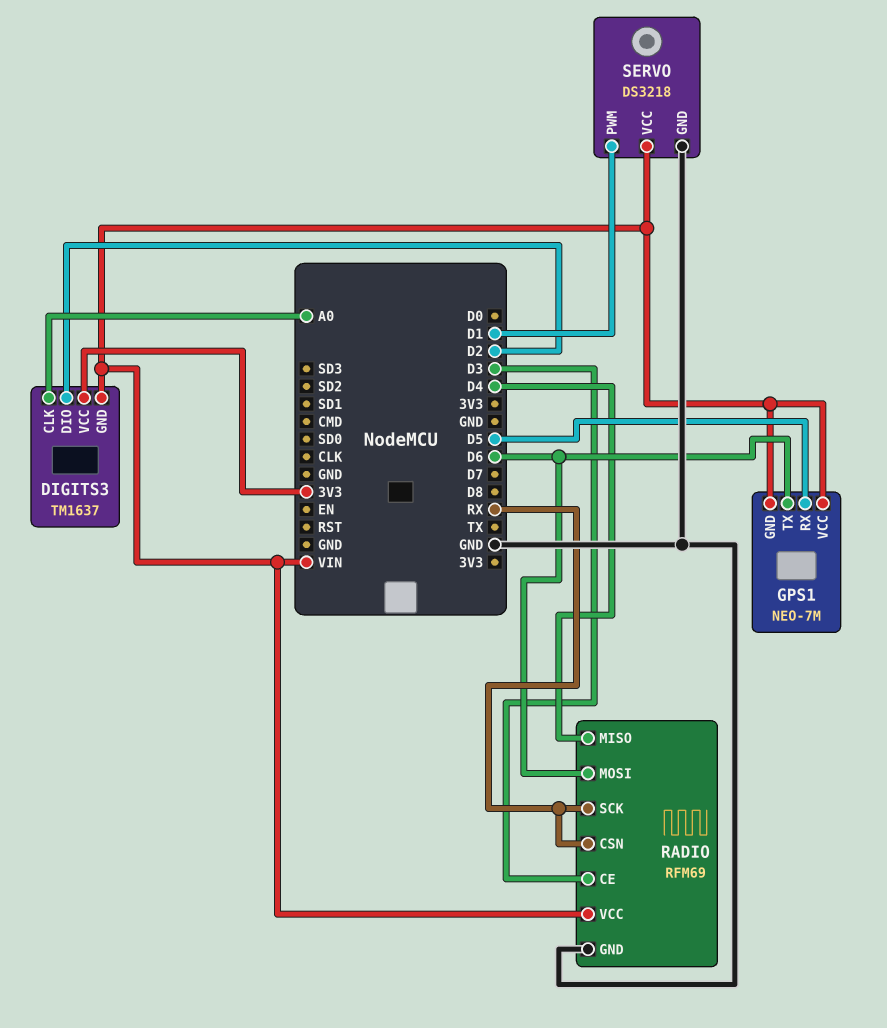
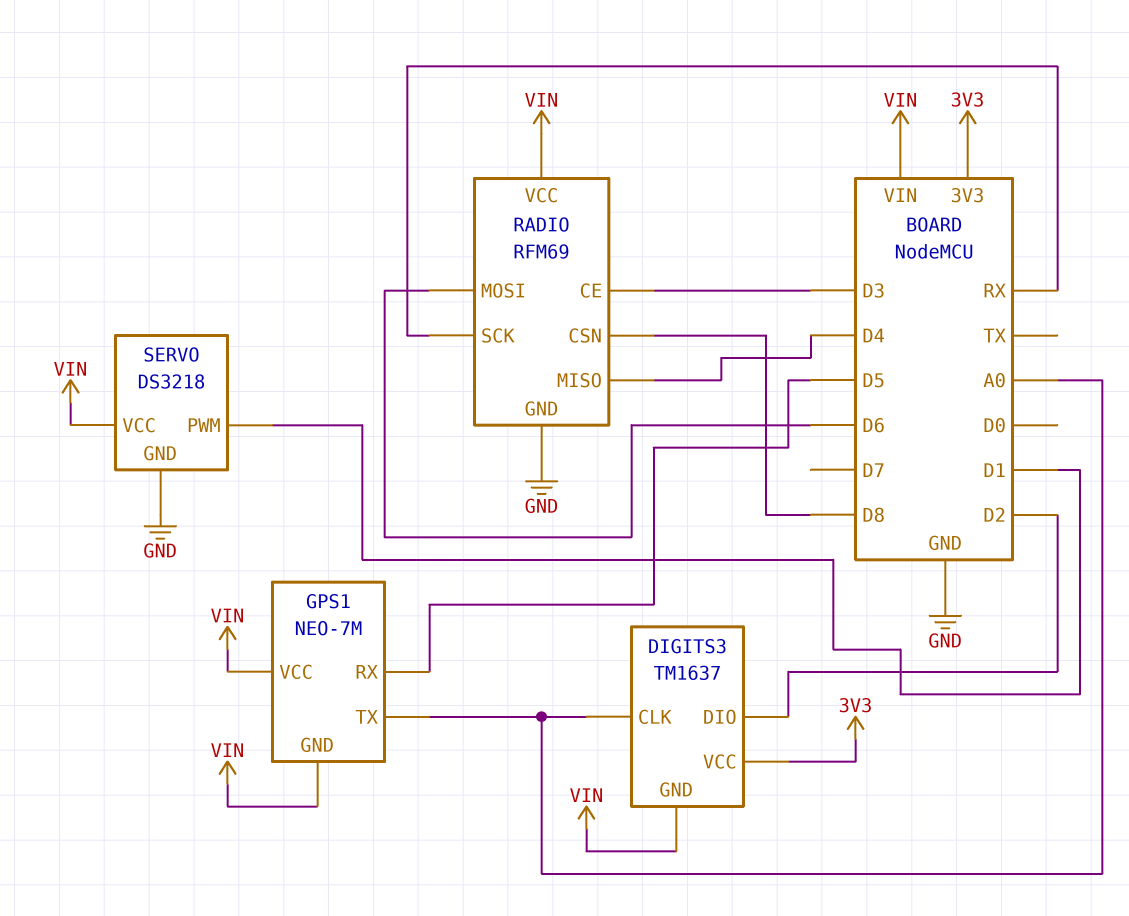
GPS1 pin TX: D6 -> A0
RADIO pin CSN: RX -> D8

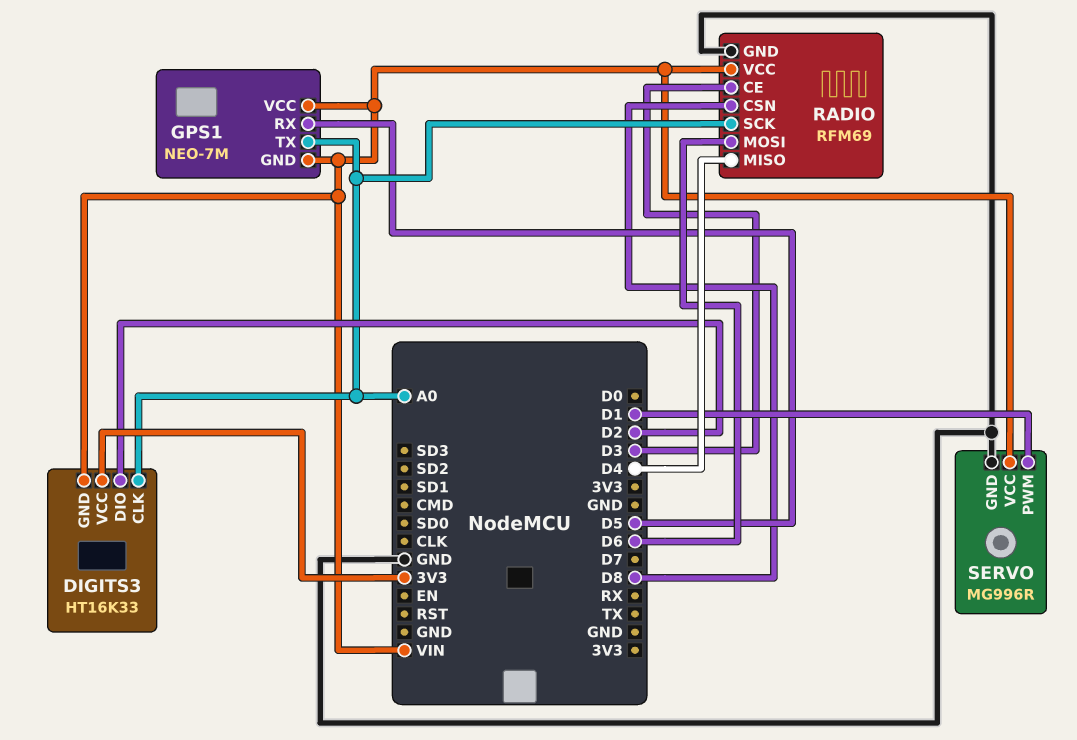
DIGITS3: TM1637 -> HT16K33
RADIO pin SCK: RX -> A0
SERVO: DS3218 -> MG996R

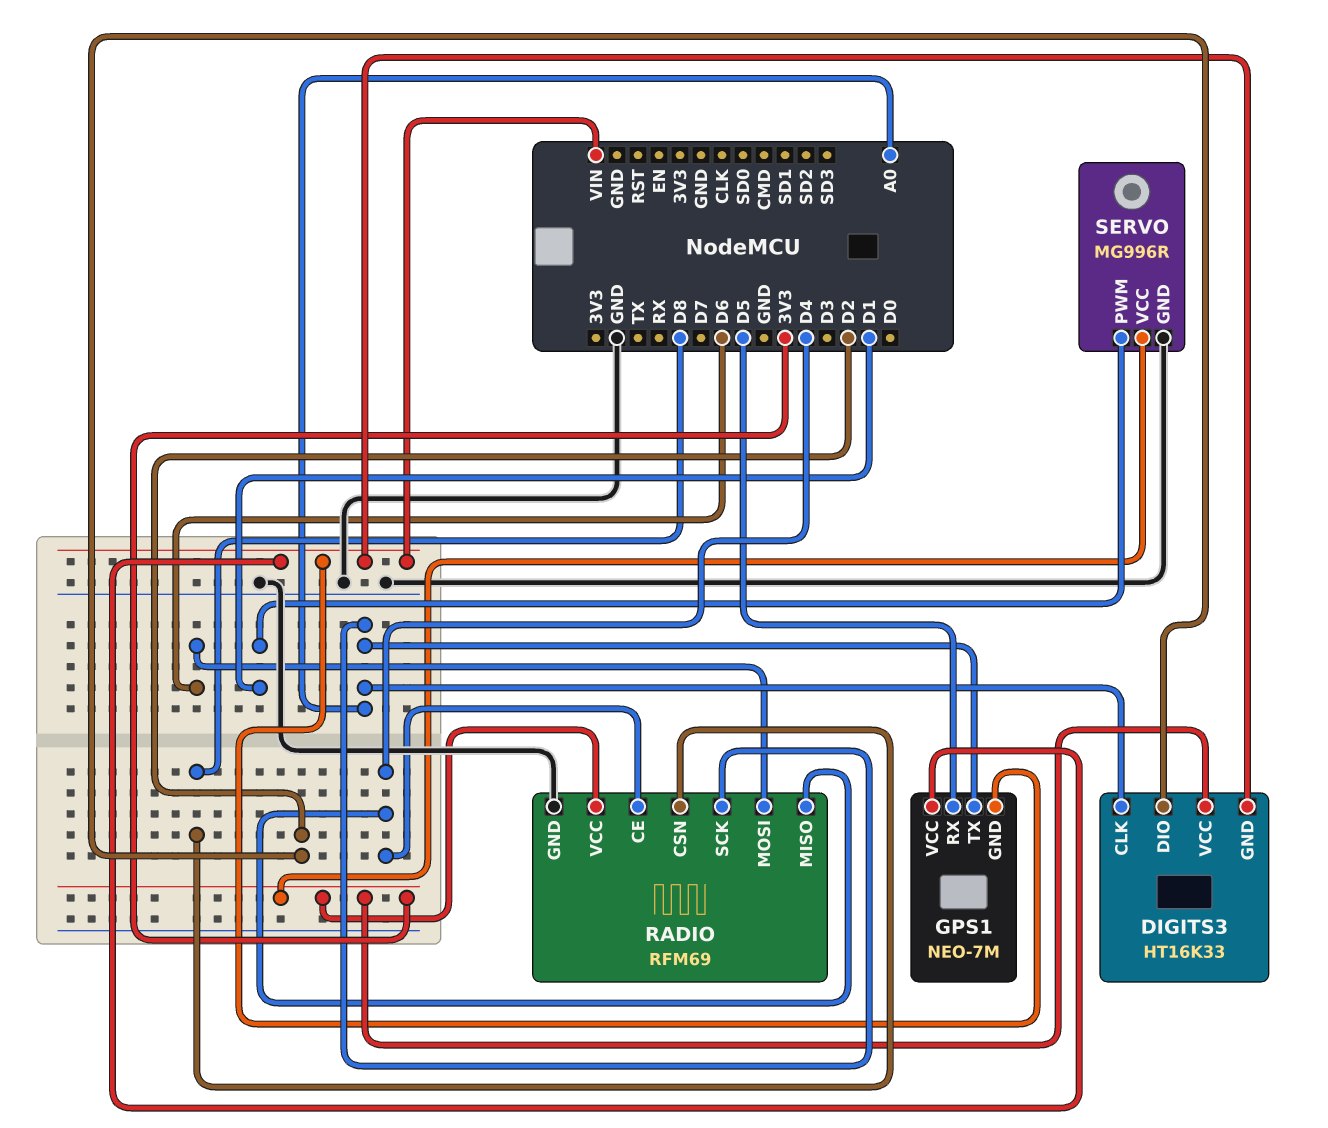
RADIO pin CE: D3 -> D4
RADIO pin VCC: VIN -> 3V3
SERVO pin VCC: VIN -> 3V3

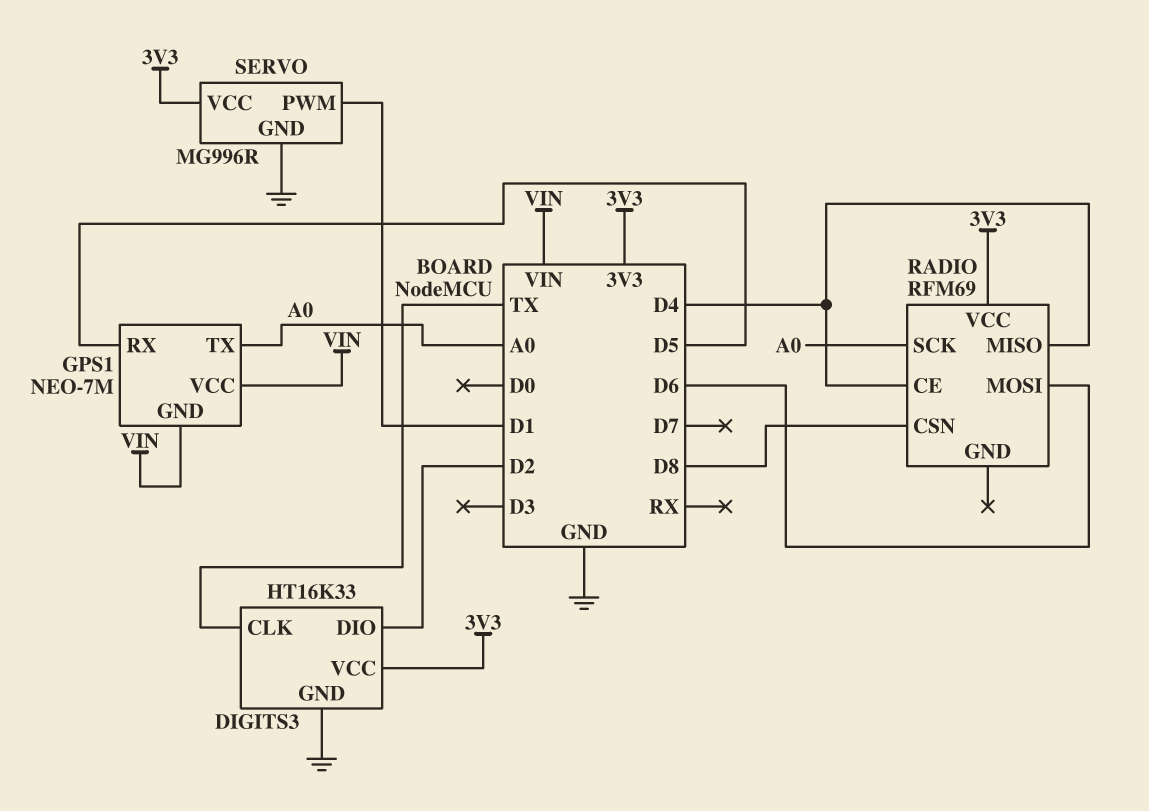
DIGITS3 pin CLK: A0 -> TX
DIGITS3 pin GND: VIN -> GND
RADIO pin GND: GND -> none

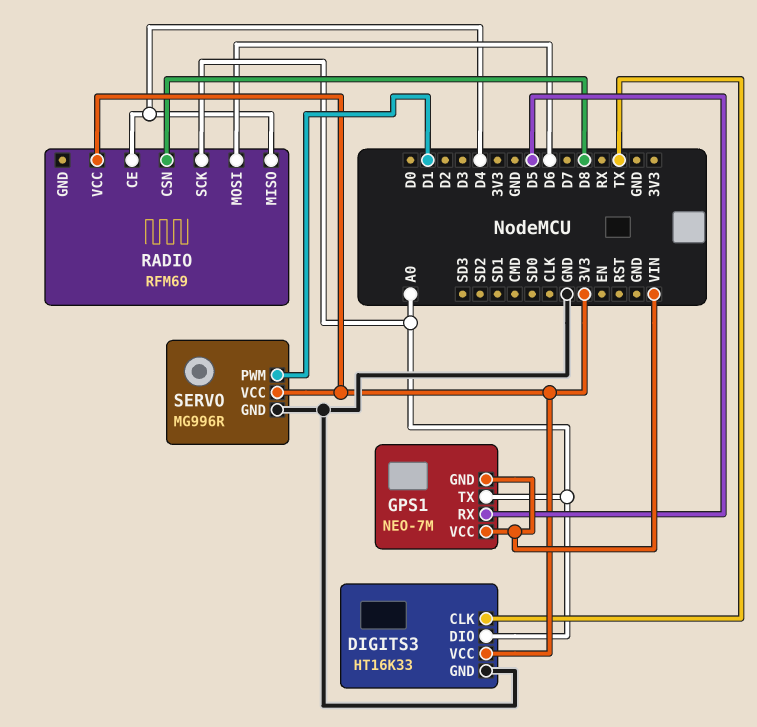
DIGITS3 pin DIO: D2 -> A0

